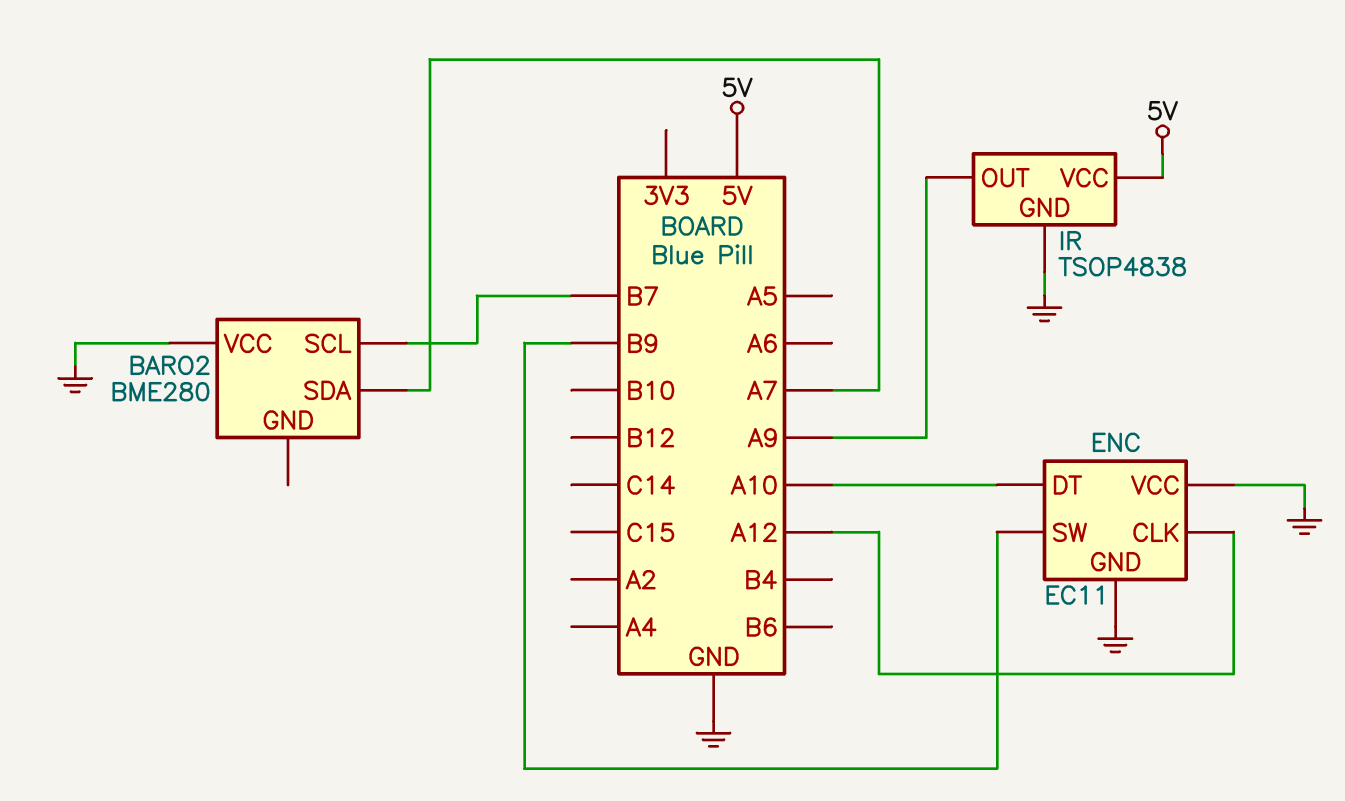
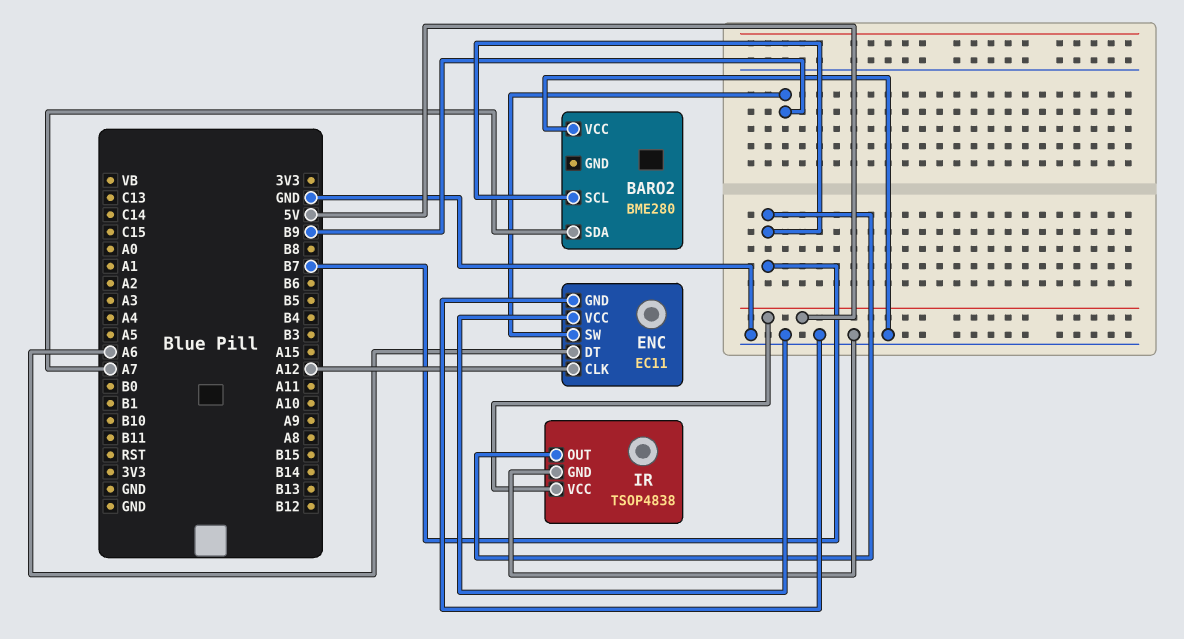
ENC pin DT: A10 -> A6
IR pin OUT: A9 -> B7

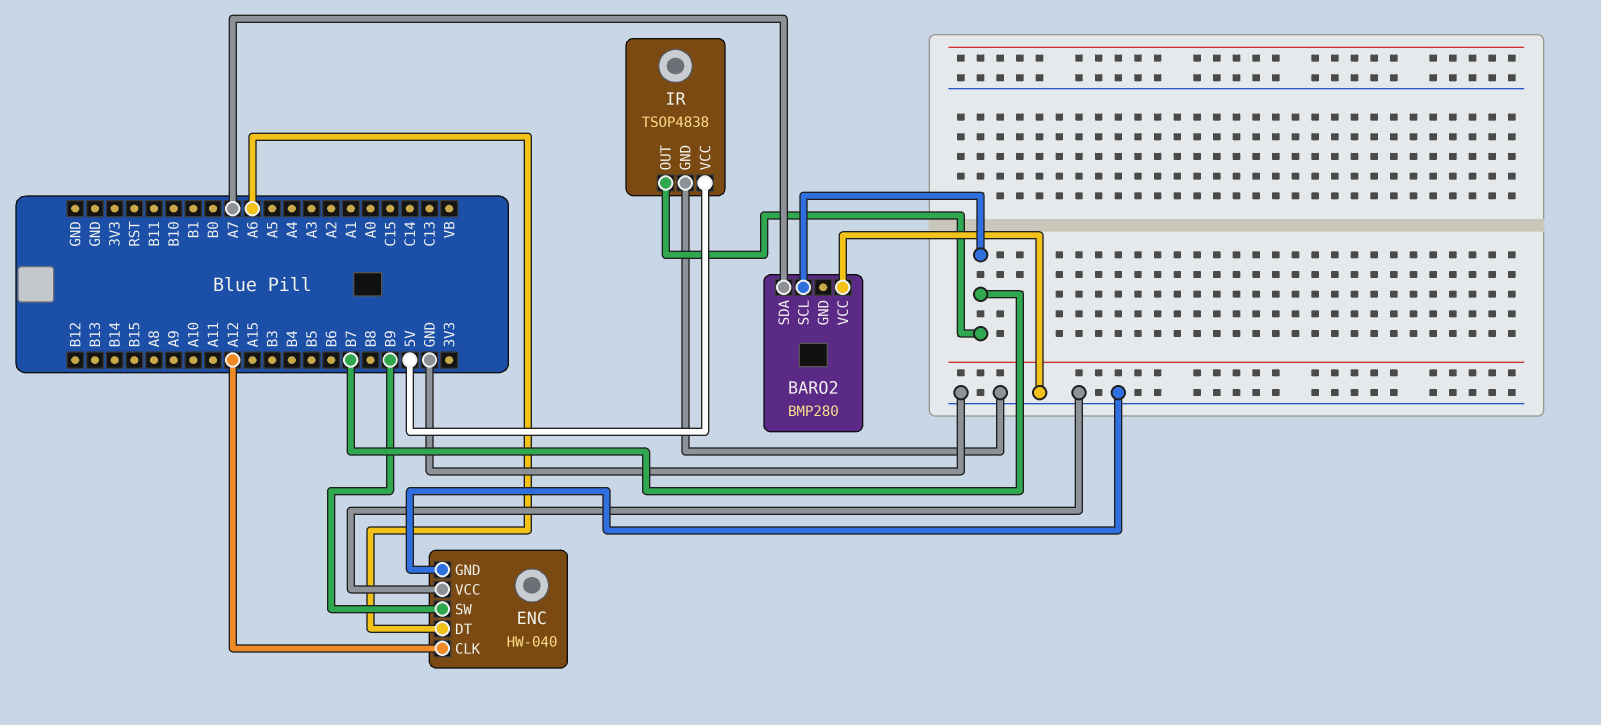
BARO2: BME280 -> BMP280
ENC: EC11 -> HW-040

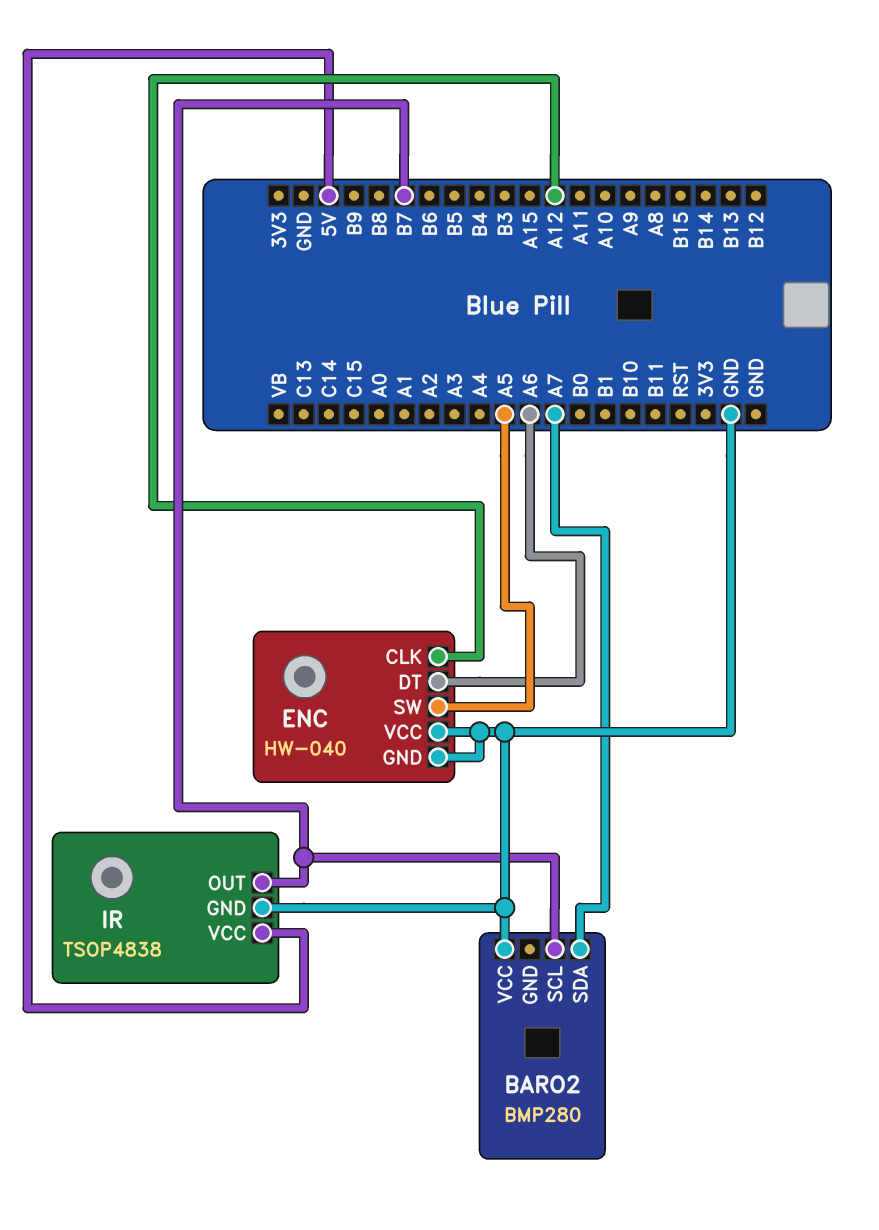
ENC pin SW: B9 -> A5

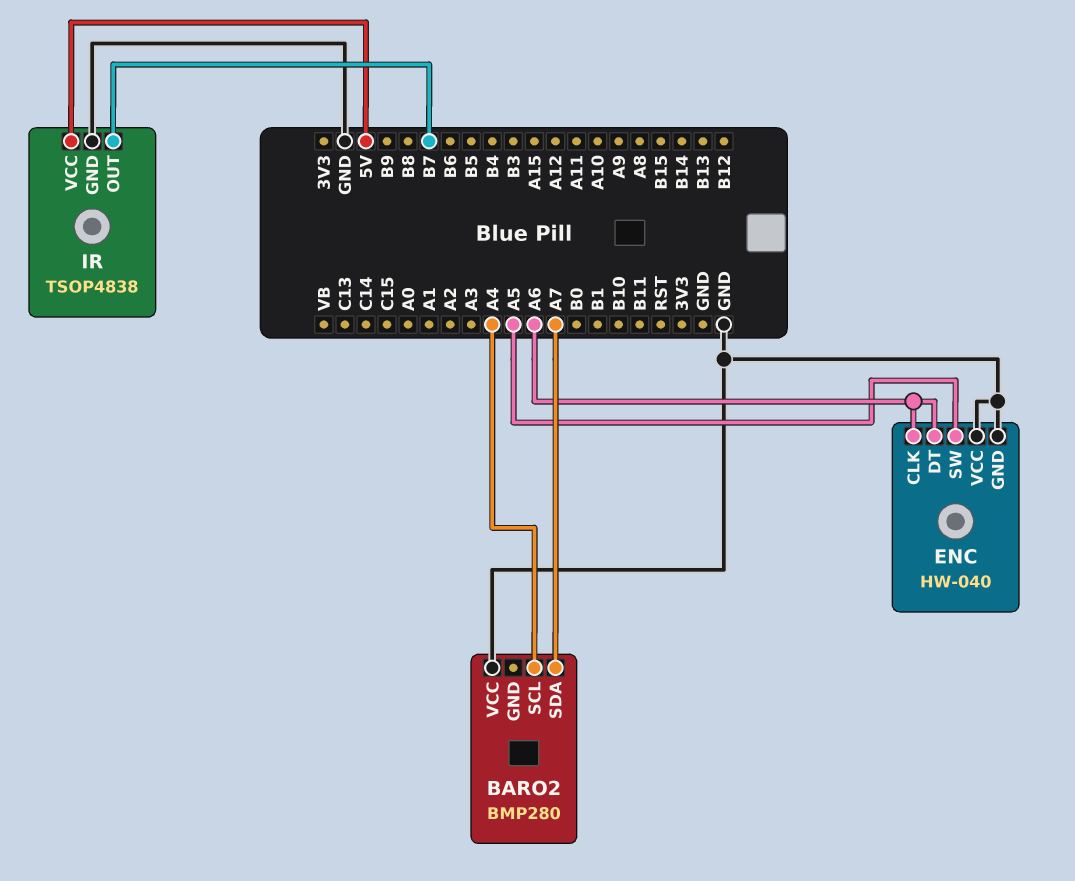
BARO2 pin SCL: B7 -> A4
ENC pin CLK: A12 -> A6

